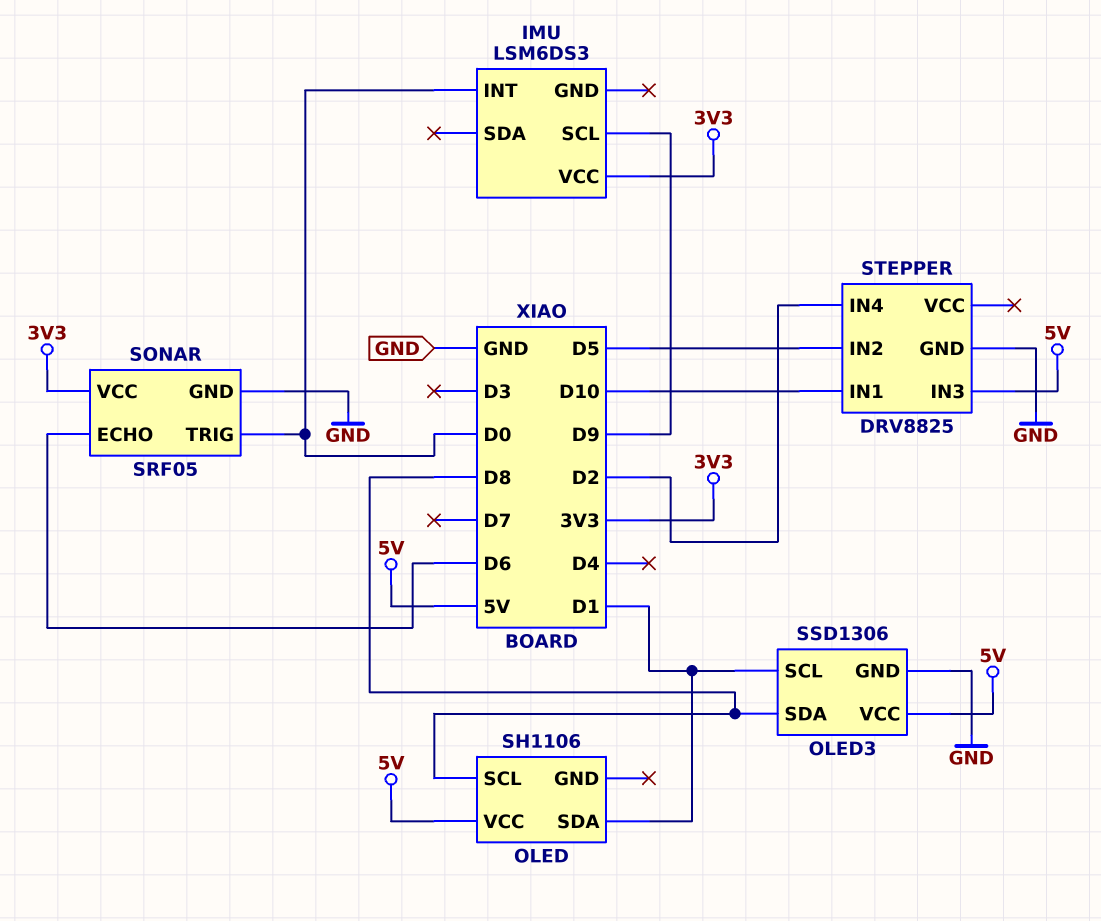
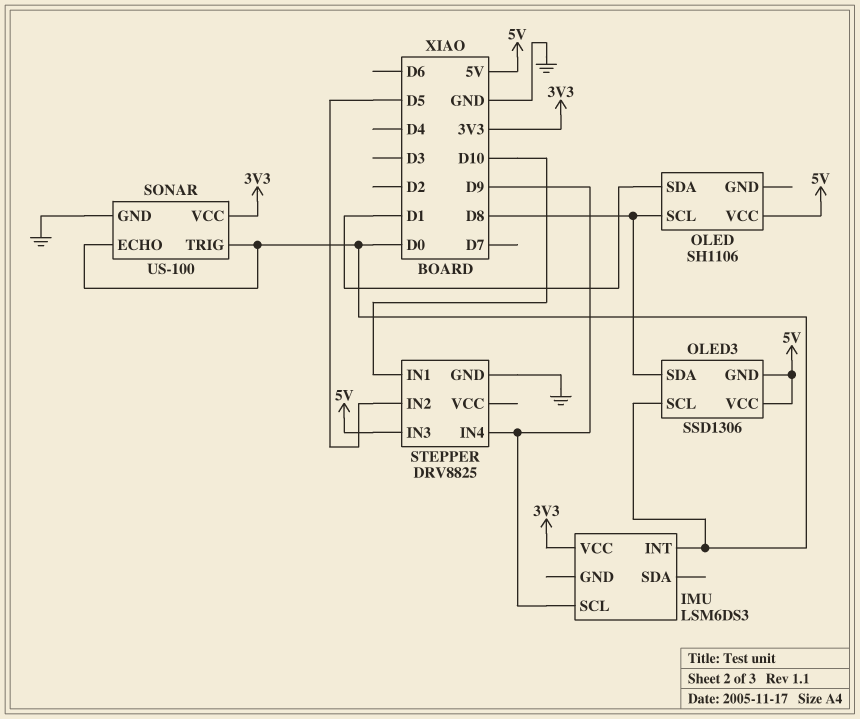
OLED3 pin GND: GND -> 5V
OLED3 pin SCL: D1 -> D0
SONAR: SRF05 -> US-100
SONAR pin ECHO: D6 -> D0
STEPPER pin IN4: D2 -> D9

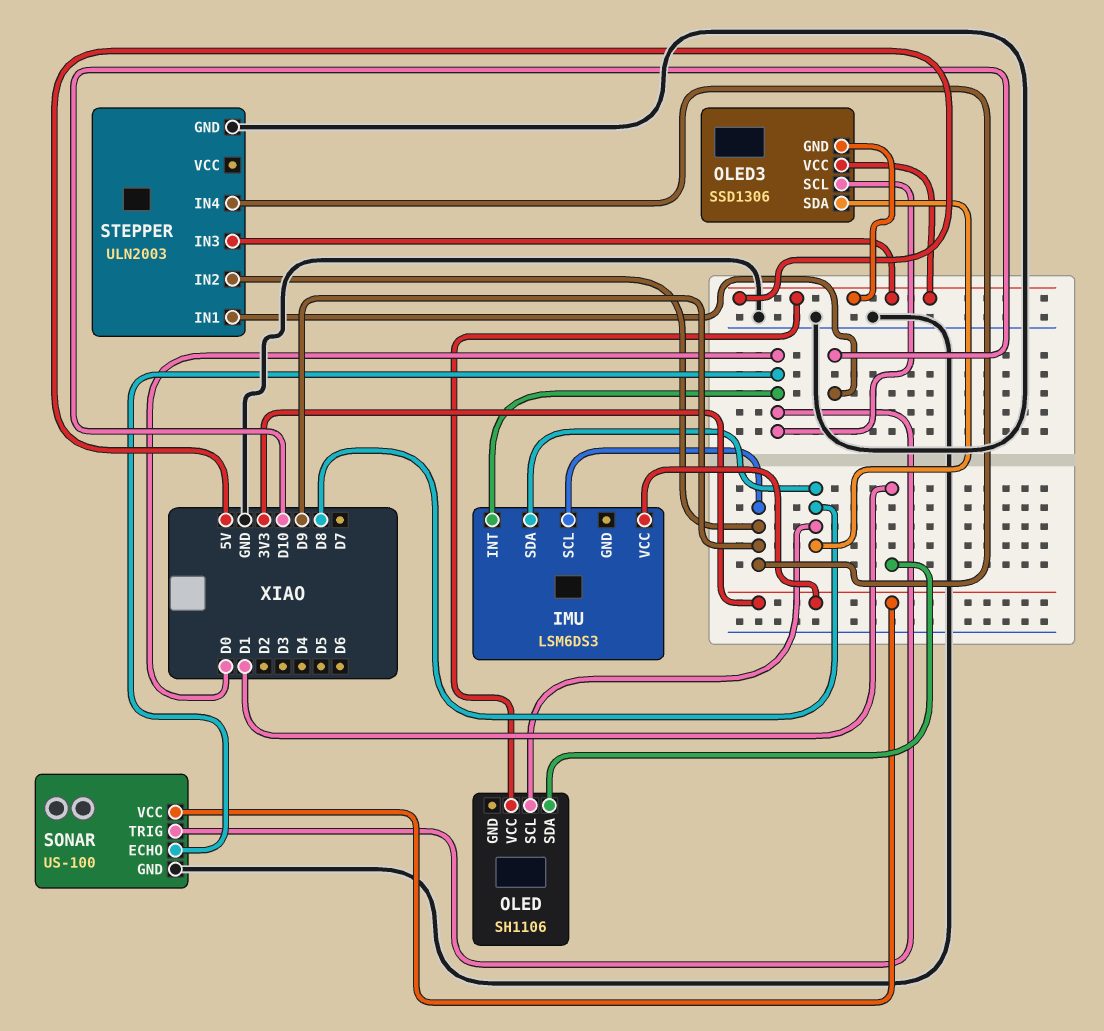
IMU pin SDA: none -> D8
STEPPER: DRV8825 -> ULN2003
STEPPER pin IN2: D5 -> D9

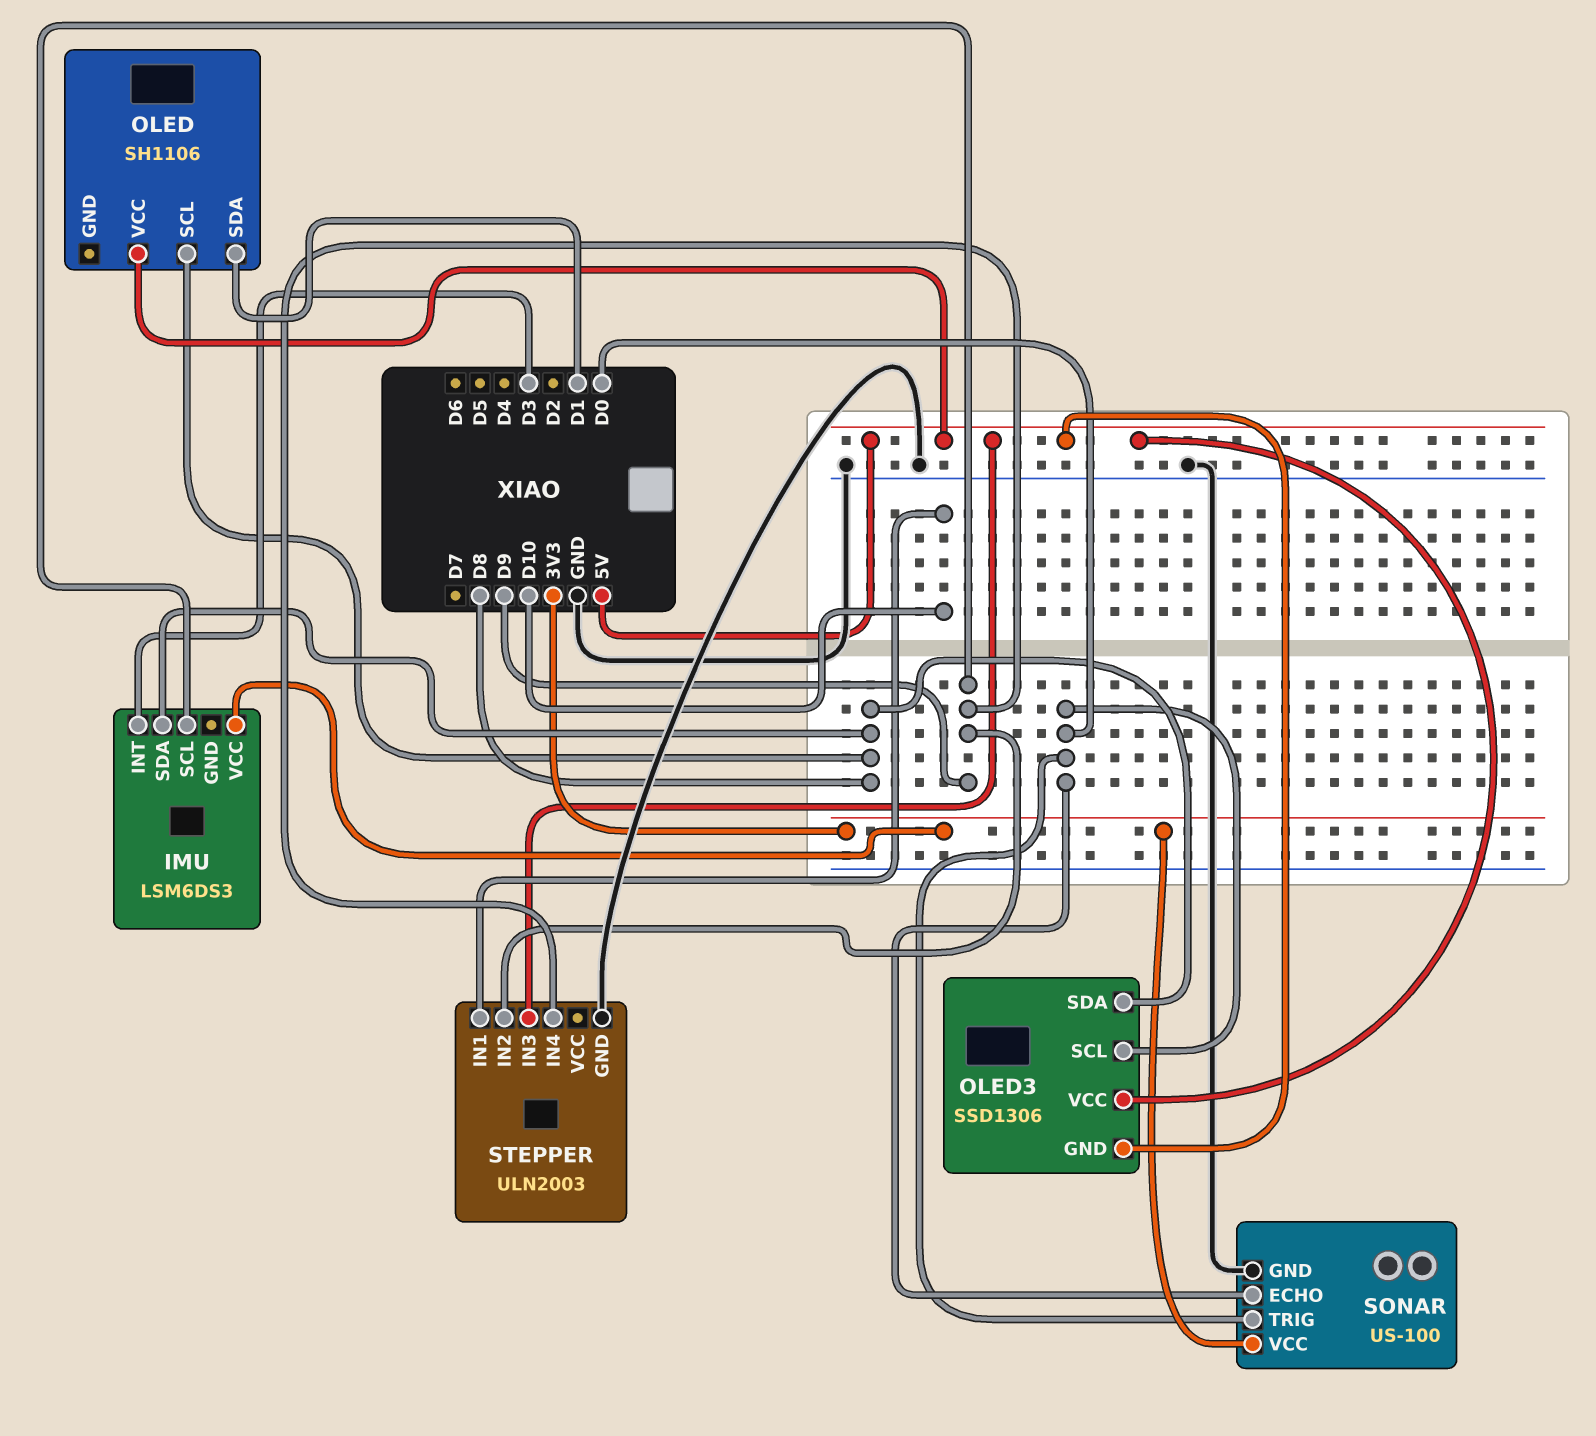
IMU pin INT: D0 -> D3

